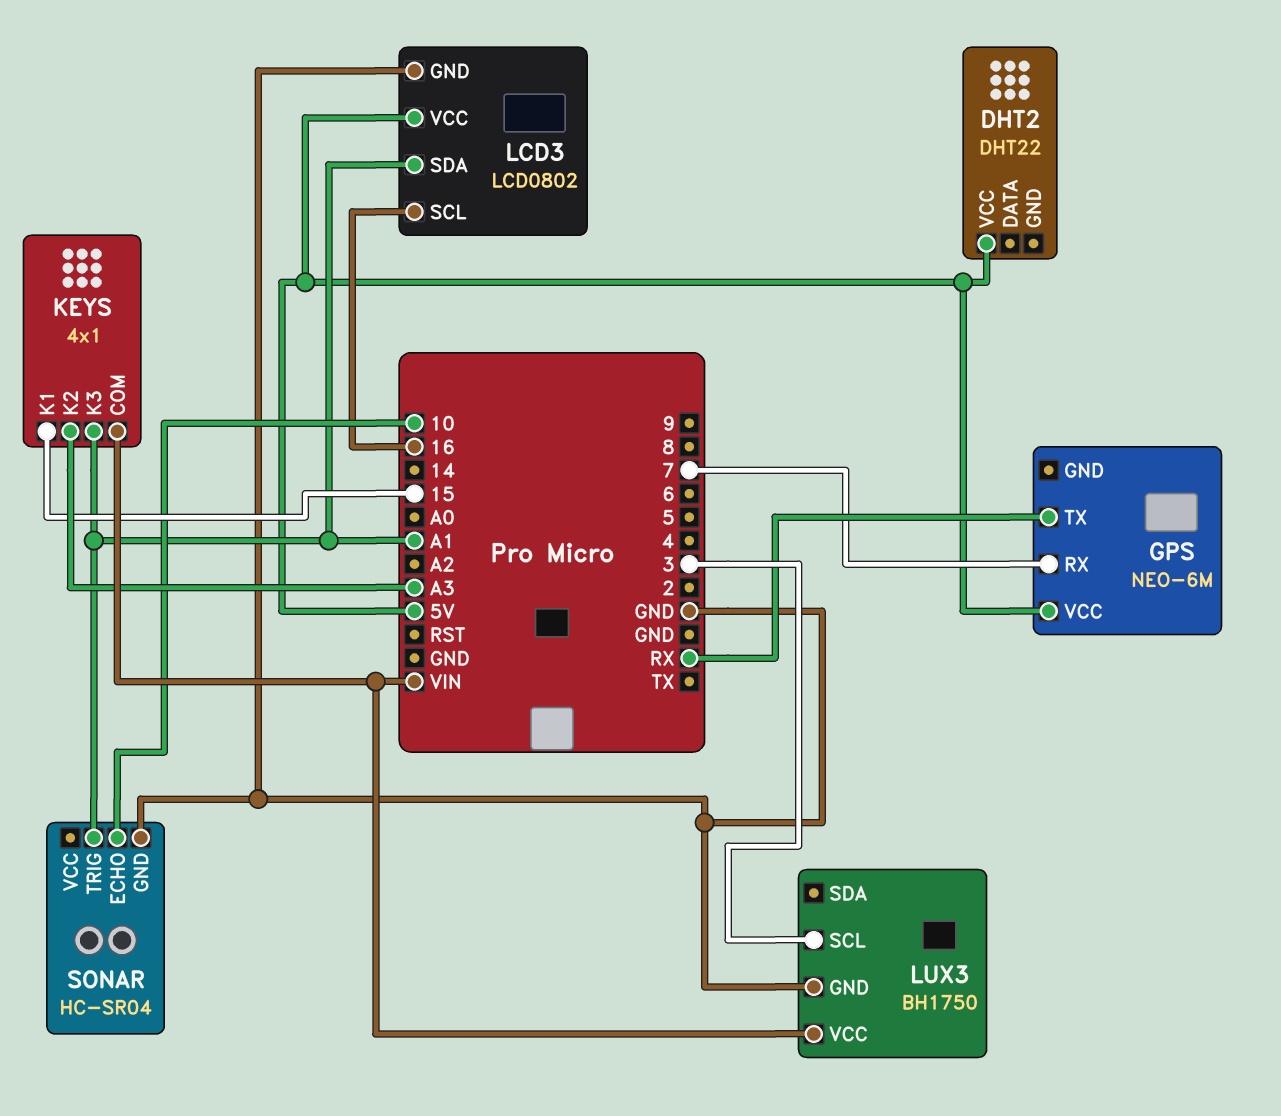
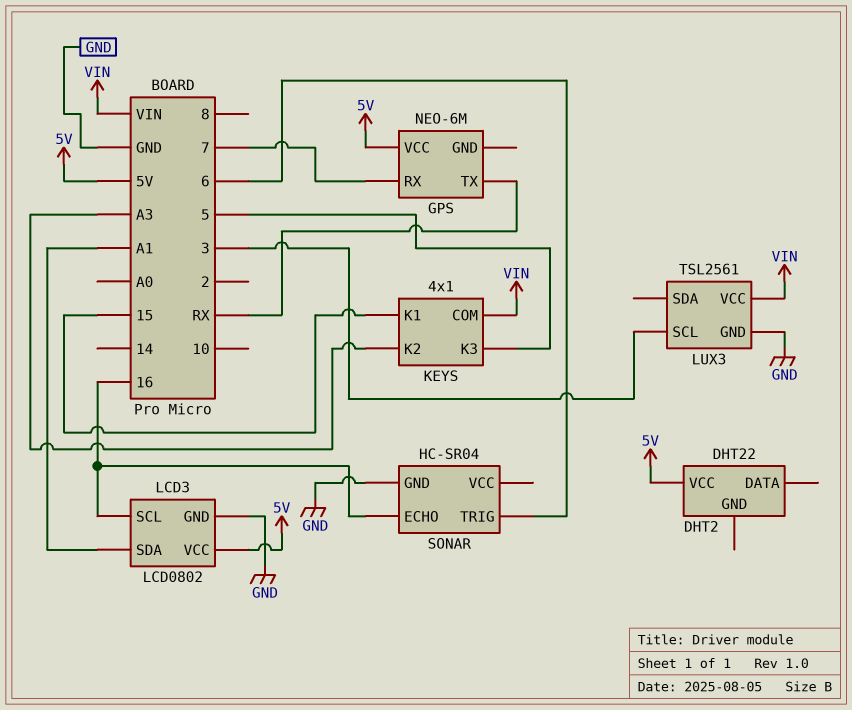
KEYS pin K3: A1 -> 5
LUX3: BH1750 -> TSL2561
SONAR pin ECHO: 10 -> 16
SONAR pin TRIG: A1 -> 6

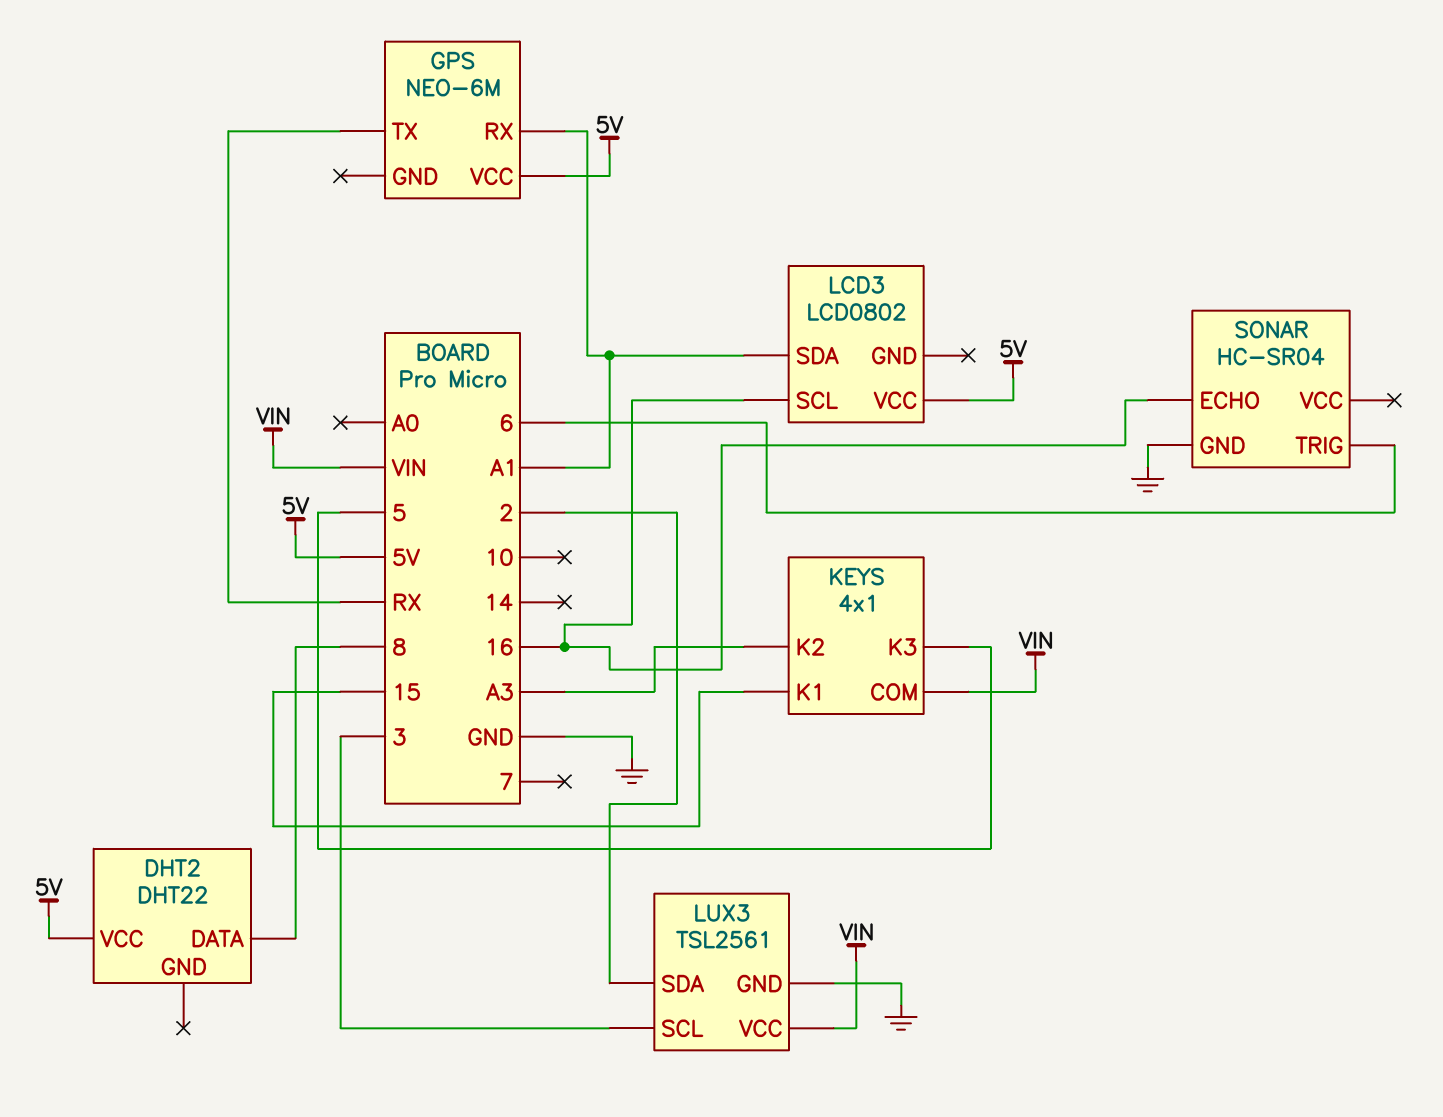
DHT2 pin DATA: none -> 8
GPS pin RX: 7 -> A1
LCD3 pin GND: GND -> none
LUX3 pin SDA: none -> 2

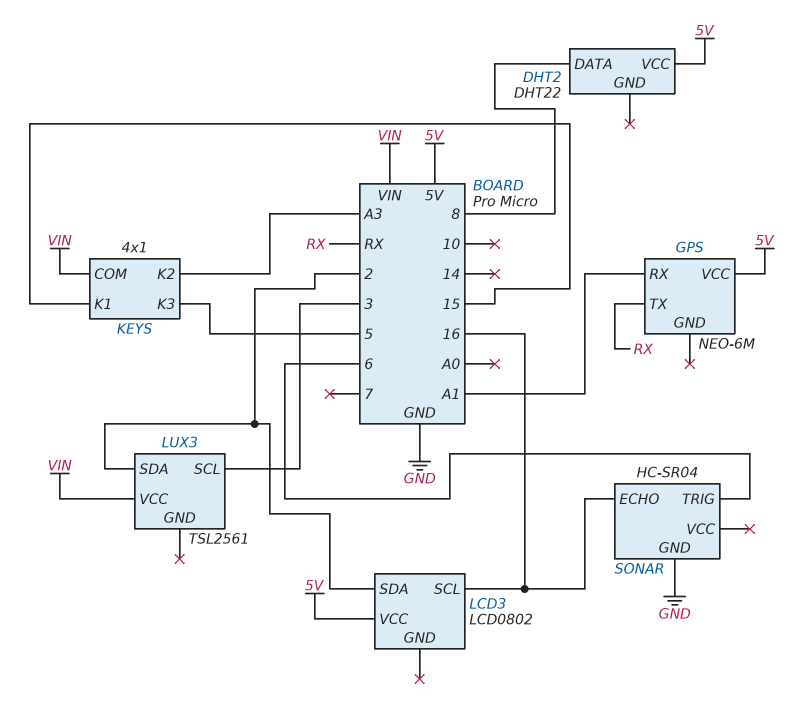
LCD3 pin SDA: A1 -> 2
LUX3 pin GND: GND -> none

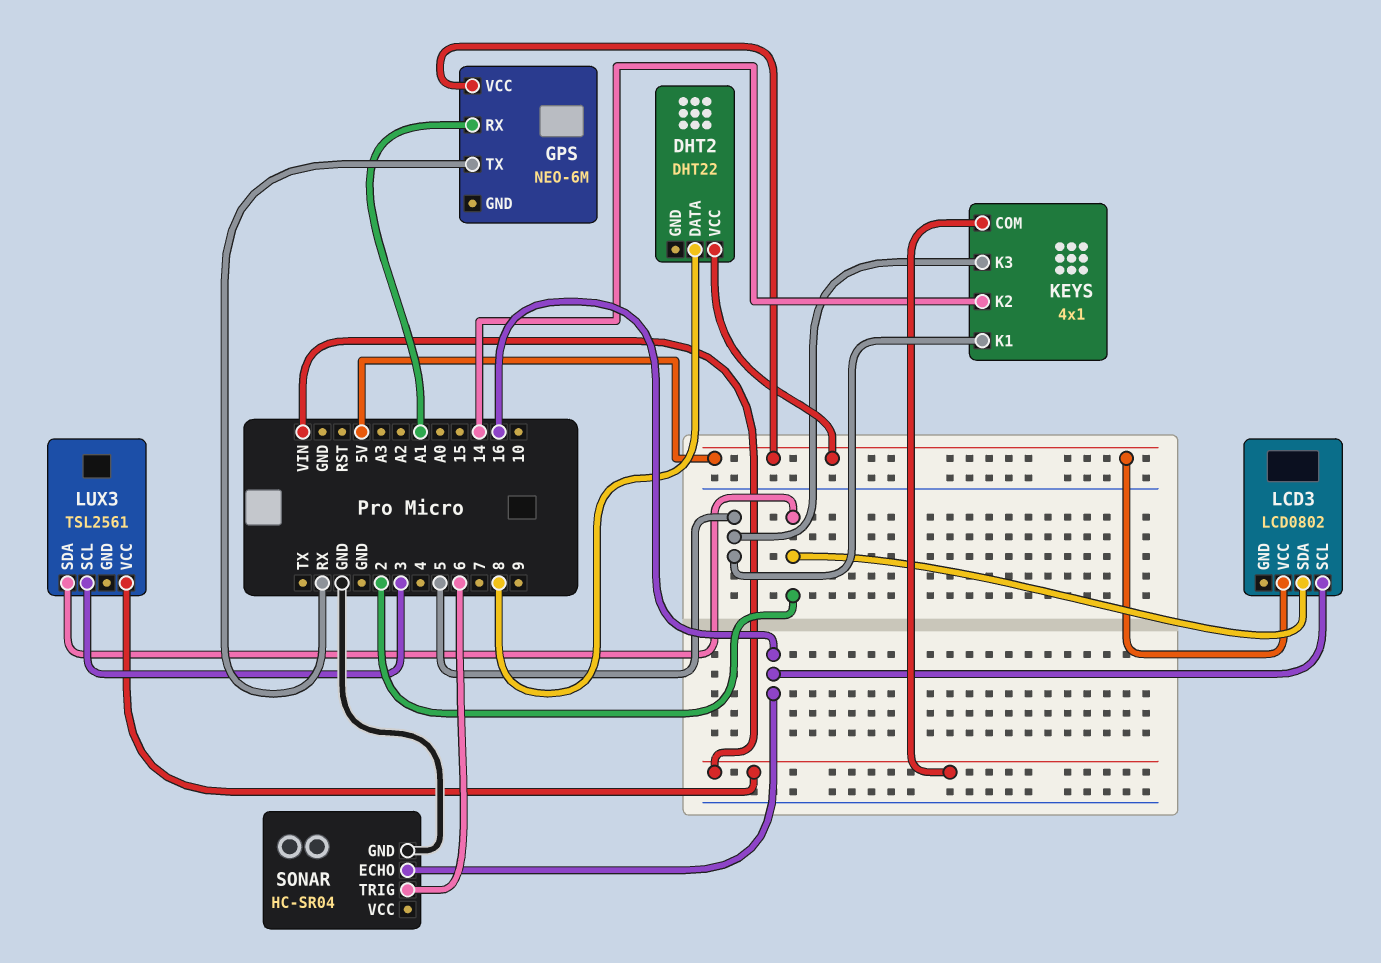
KEYS pin K1: 15 -> 5
KEYS pin K2: A3 -> 14

